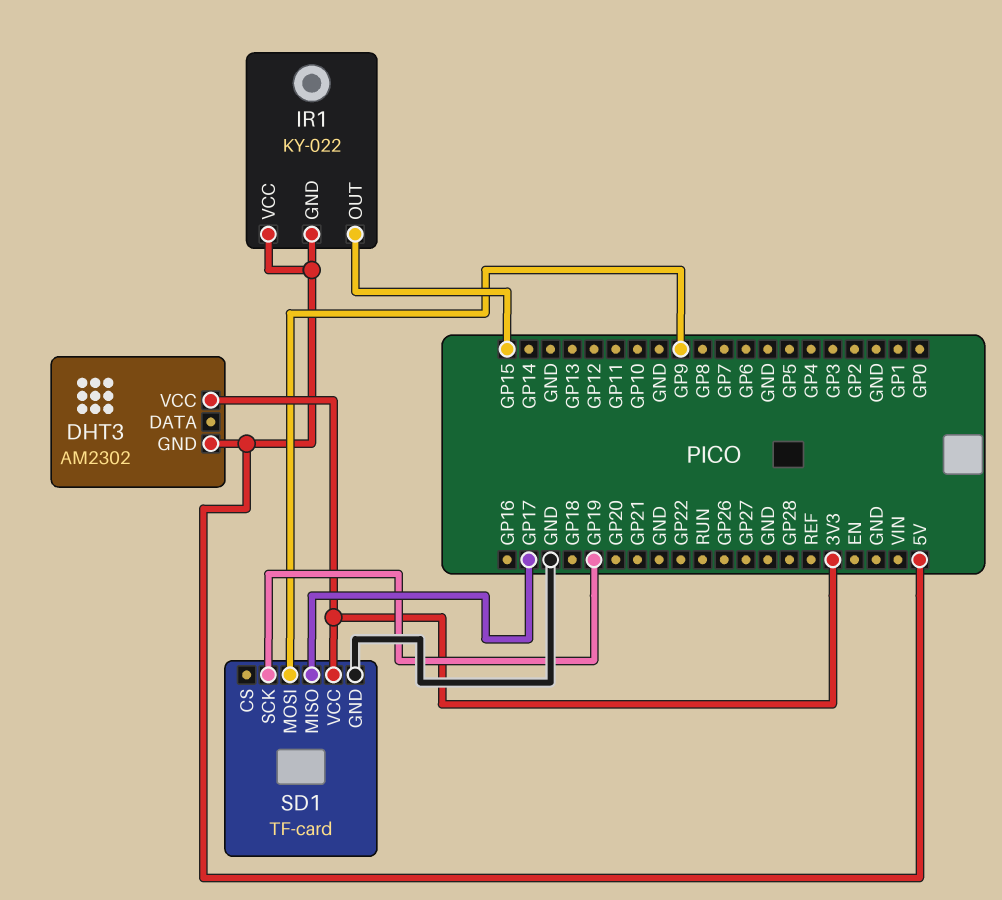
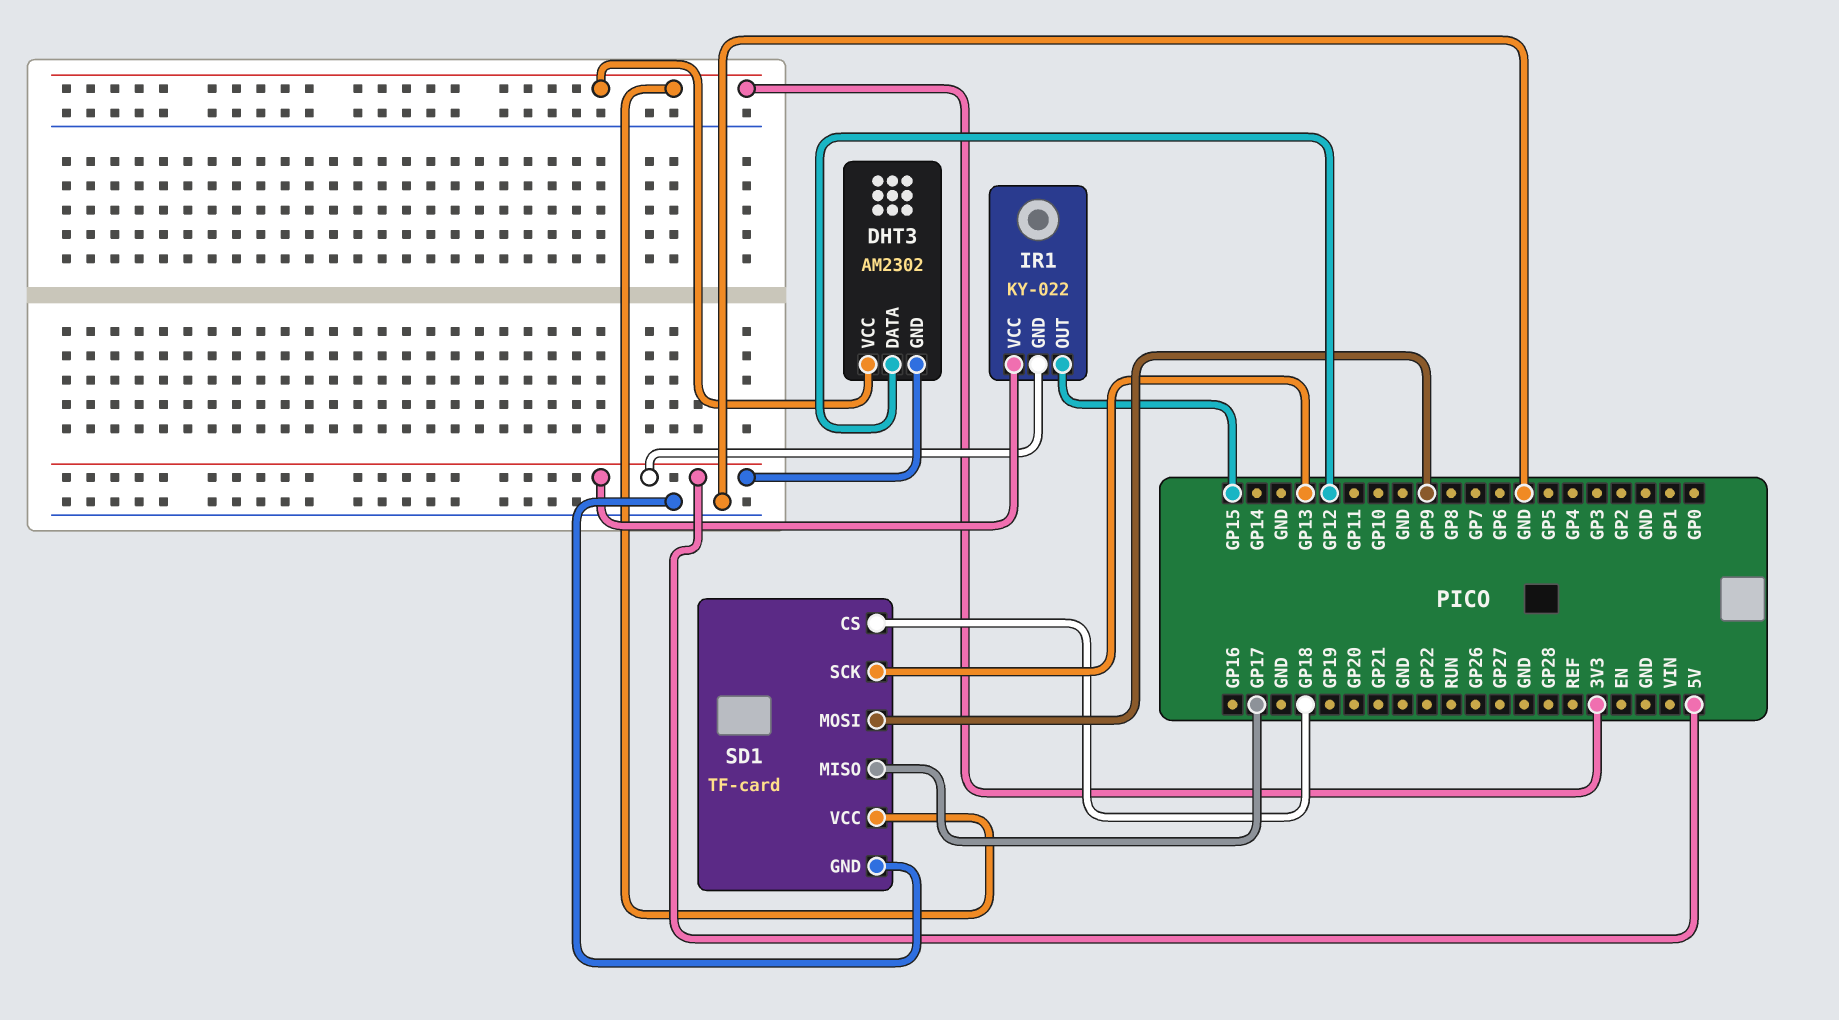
DHT3 pin DATA: none -> GP12
SD1 pin CS: none -> GP18
SD1 pin SCK: GP19 -> GP13

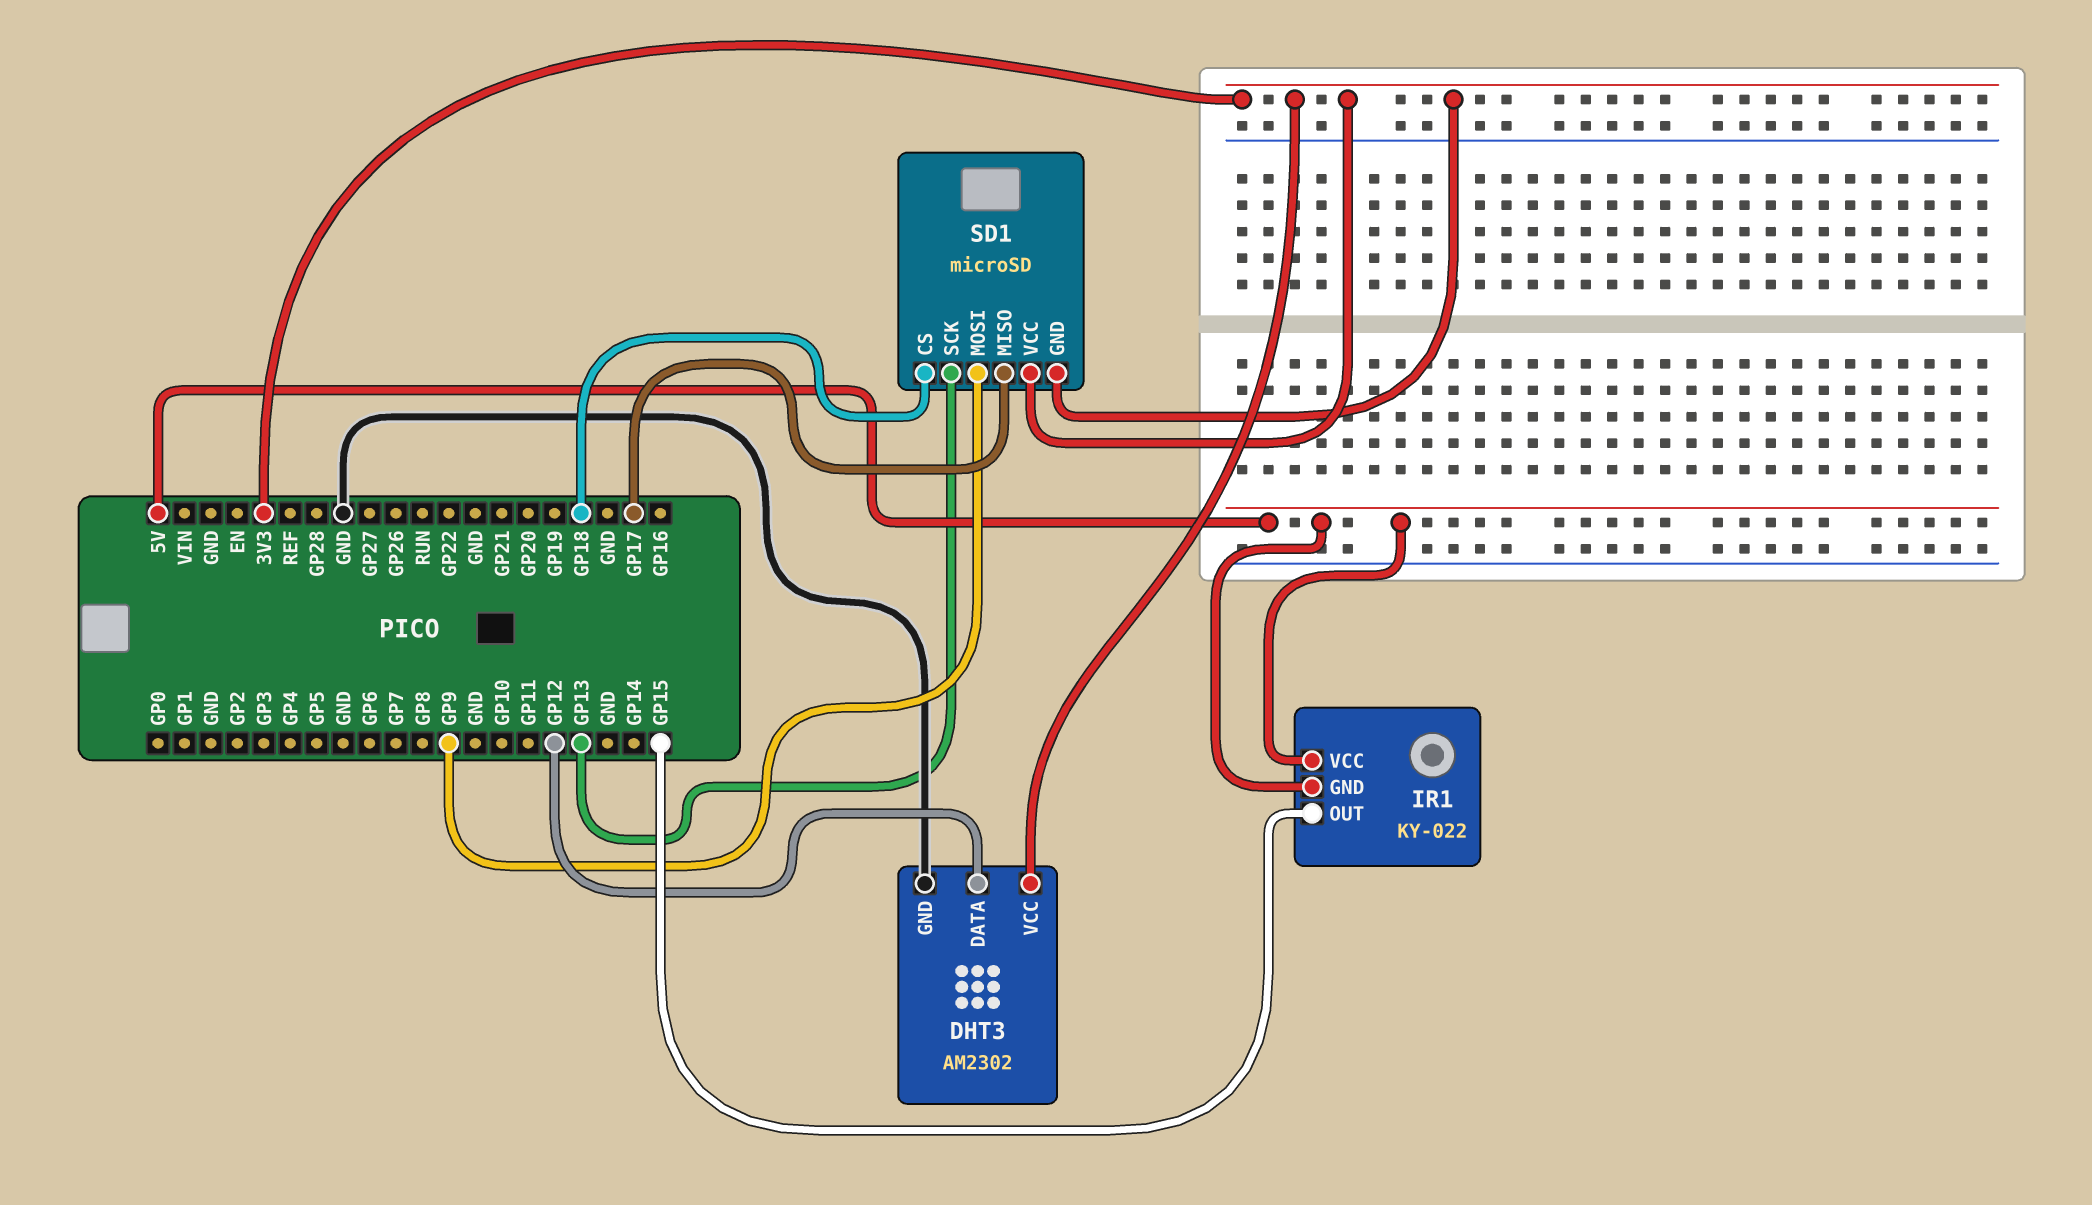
DHT3 pin GND: 5V -> GND
SD1: TF-card -> microSD
SD1 pin GND: GND -> 3V3

